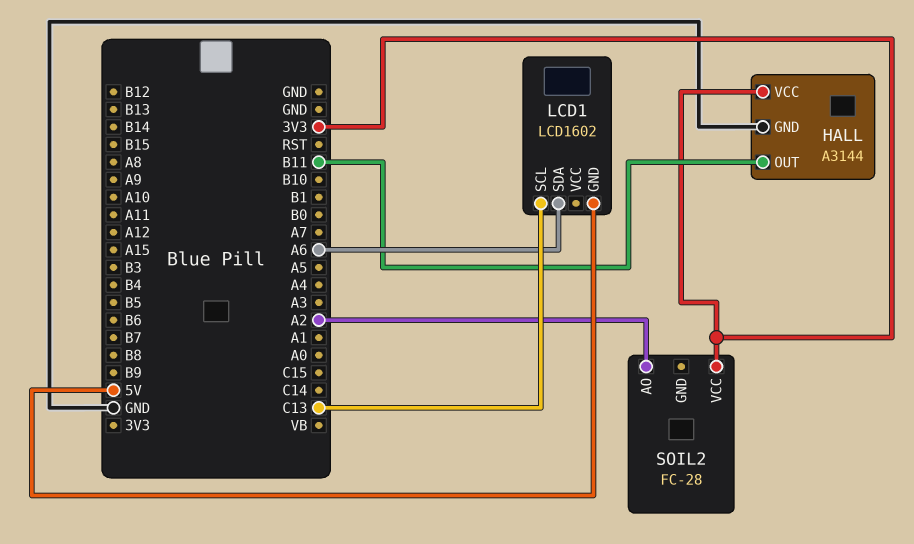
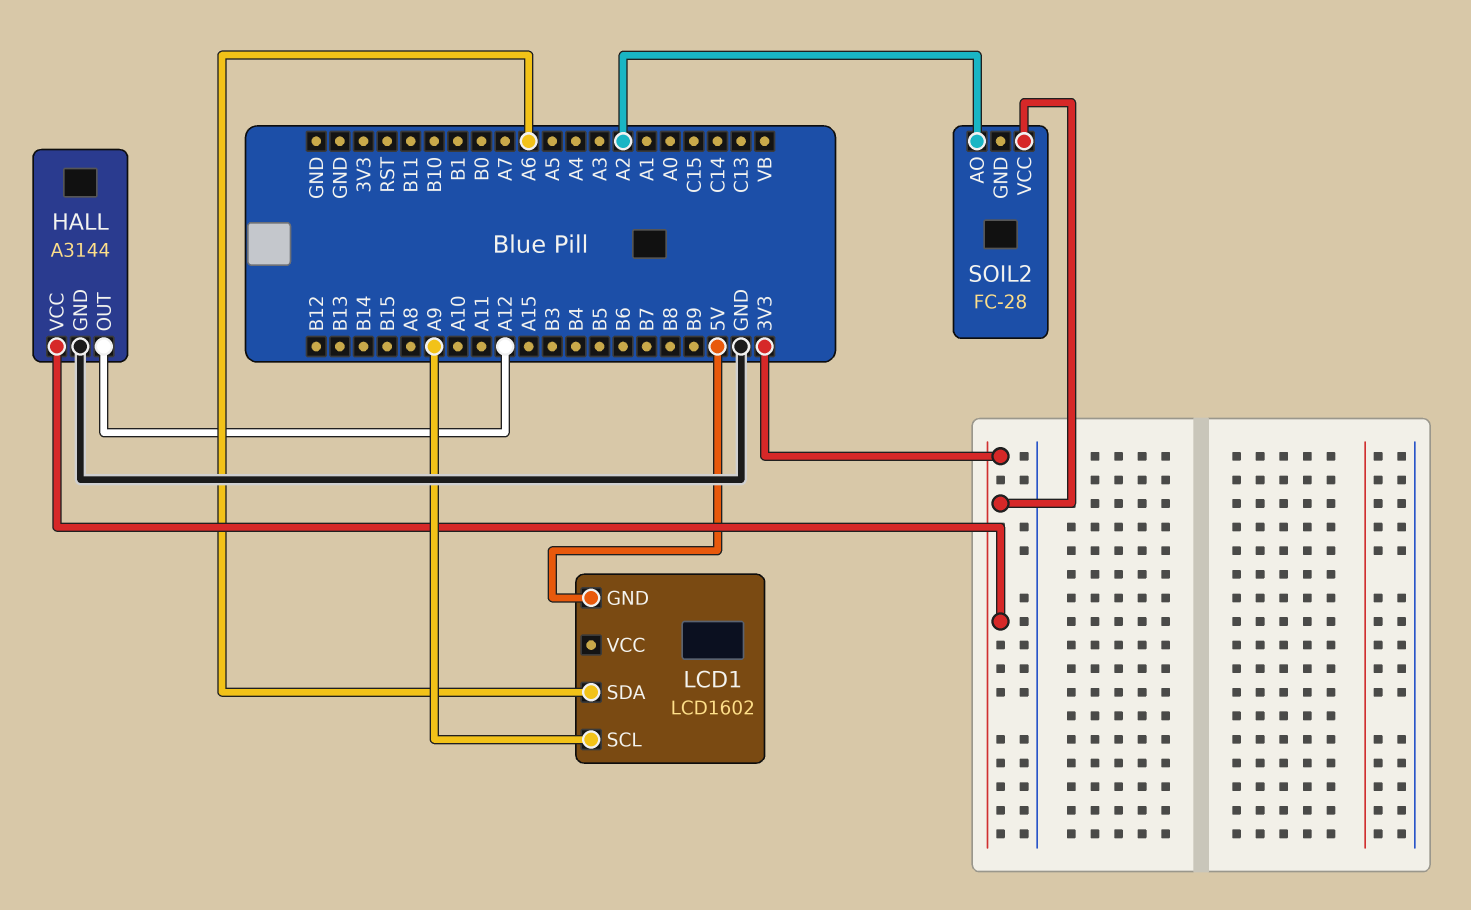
HALL pin OUT: B11 -> A12
LCD1 pin SCL: C13 -> A9

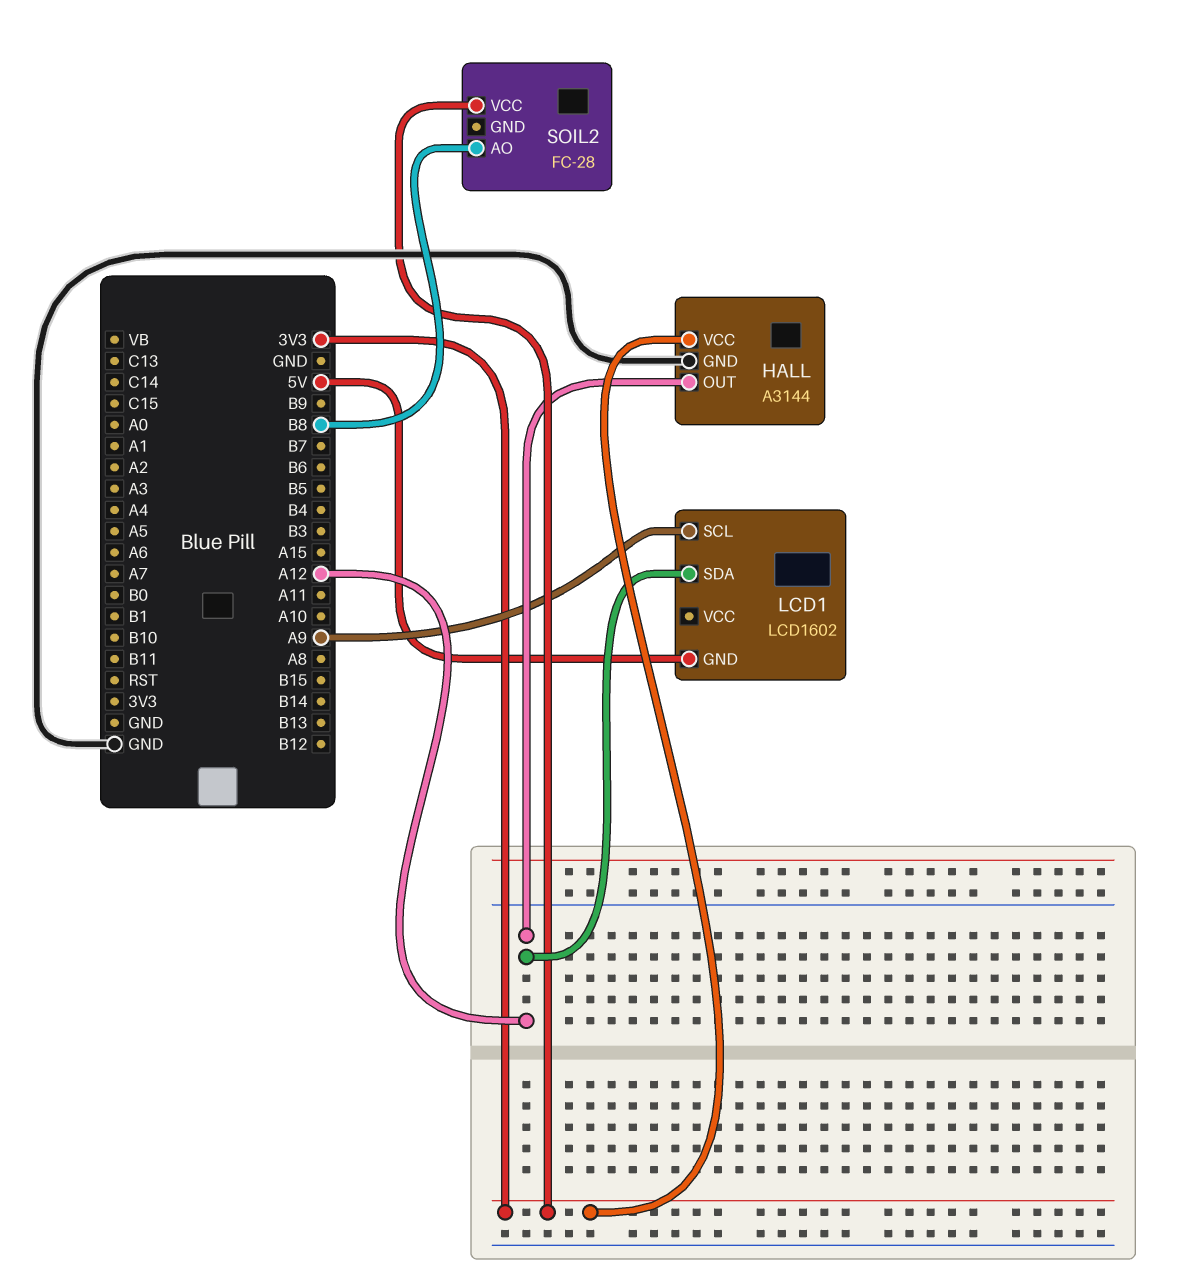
LCD1 pin SDA: A6 -> A12
SOIL2 pin AO: A2 -> B8

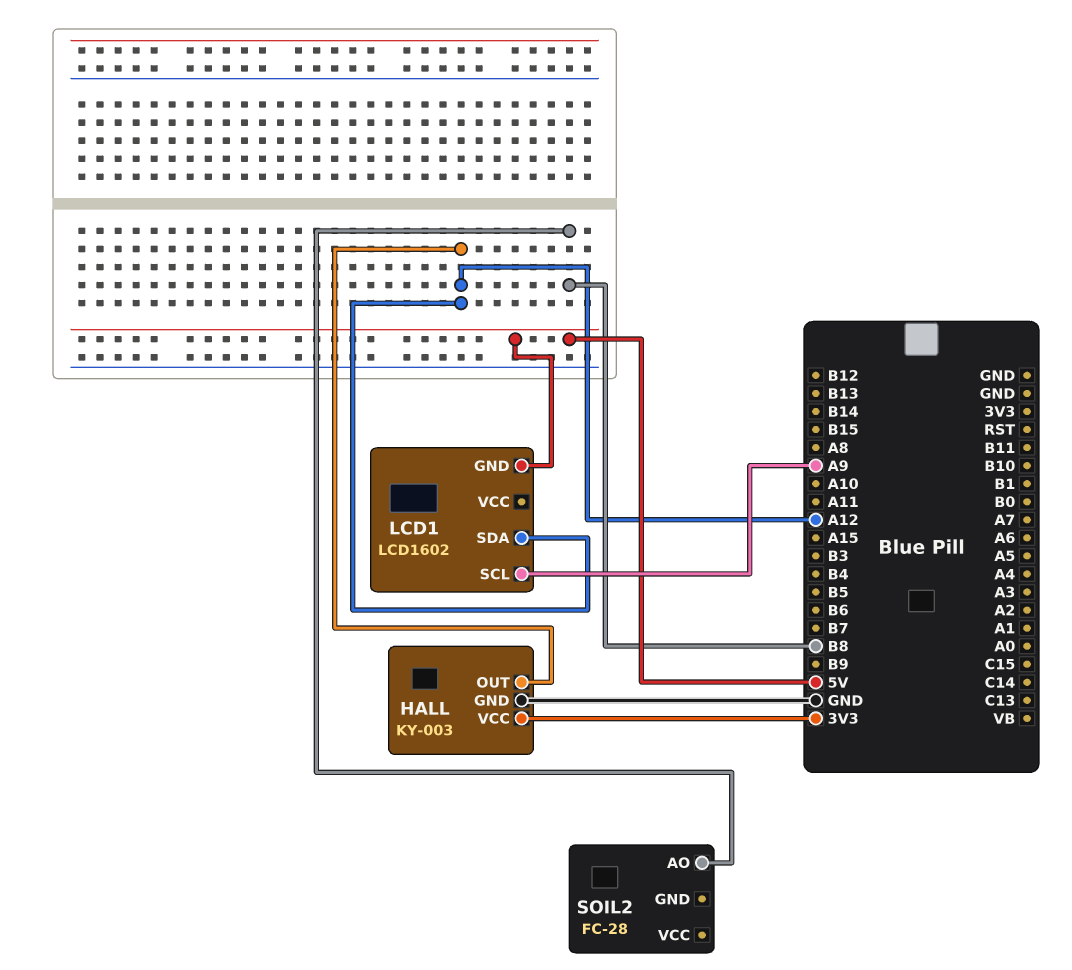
HALL: A3144 -> KY-003
SOIL2 pin VCC: 3V3 -> none

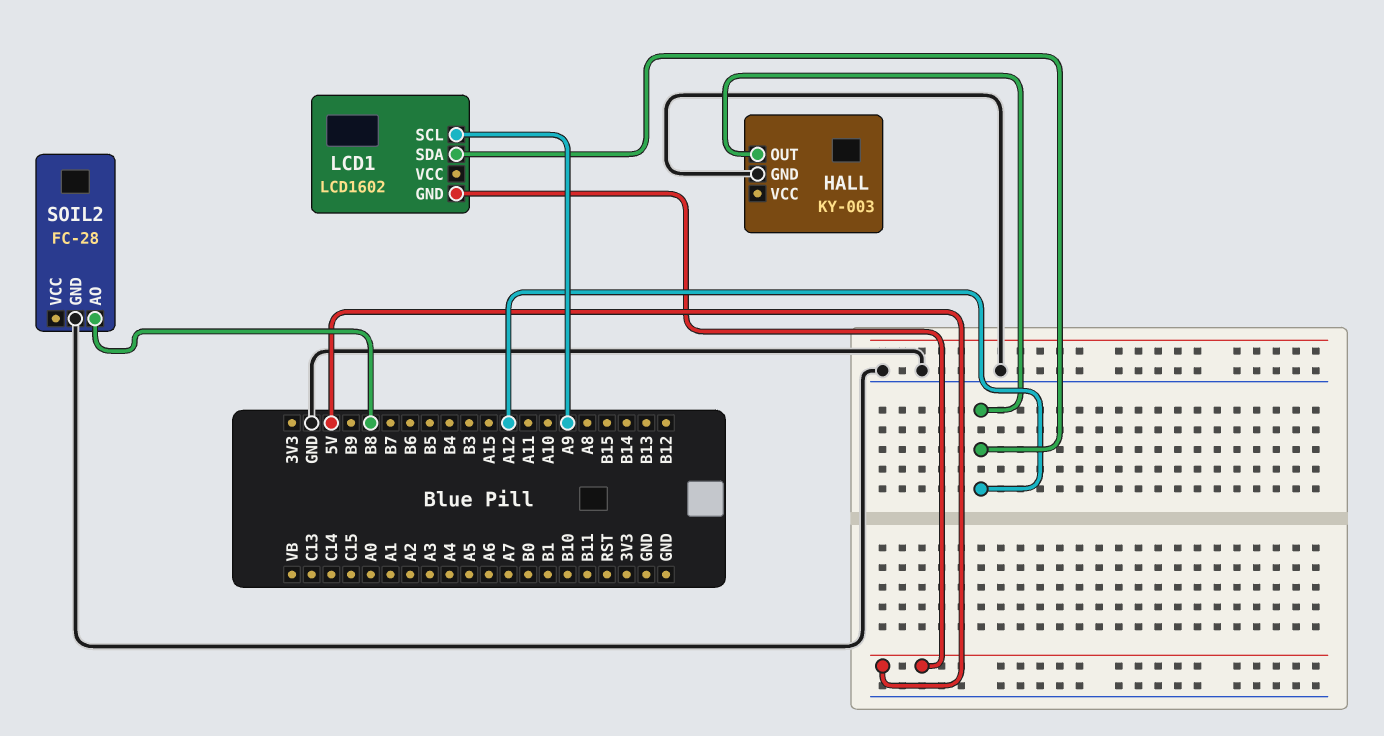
HALL pin VCC: 3V3 -> none
SOIL2 pin GND: none -> GND

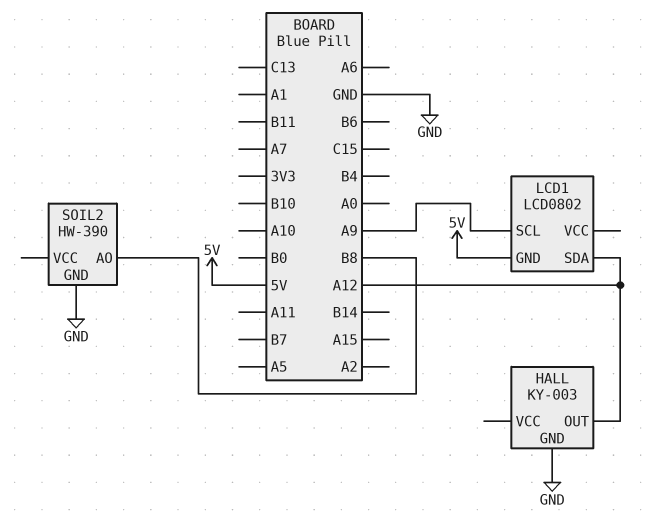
LCD1: LCD1602 -> LCD0802
SOIL2: FC-28 -> HW-390

